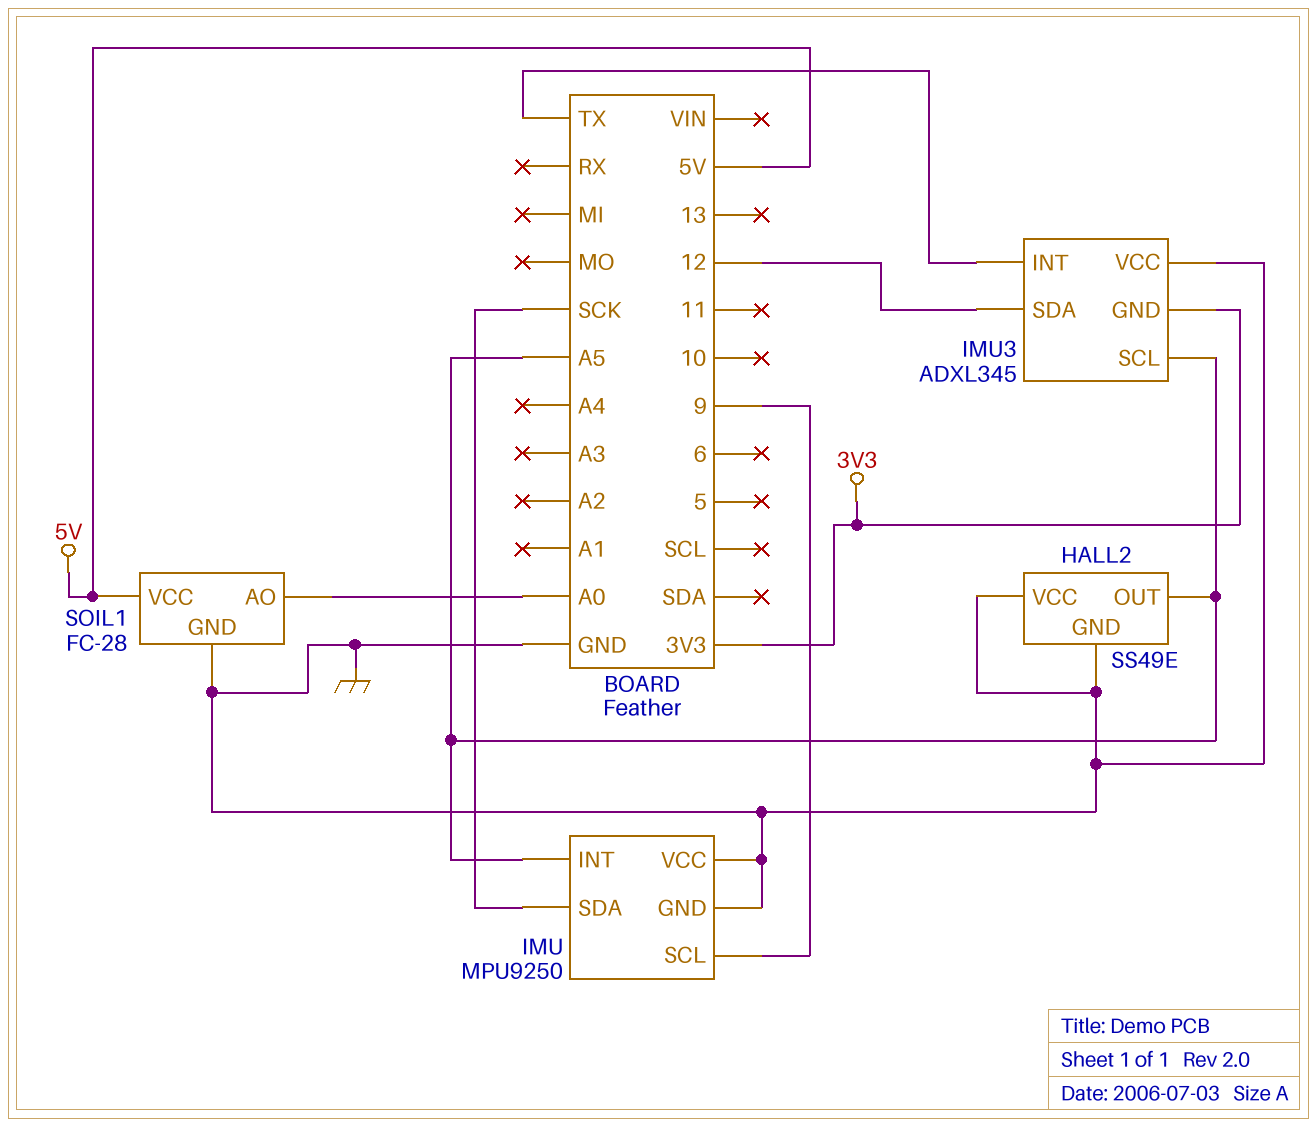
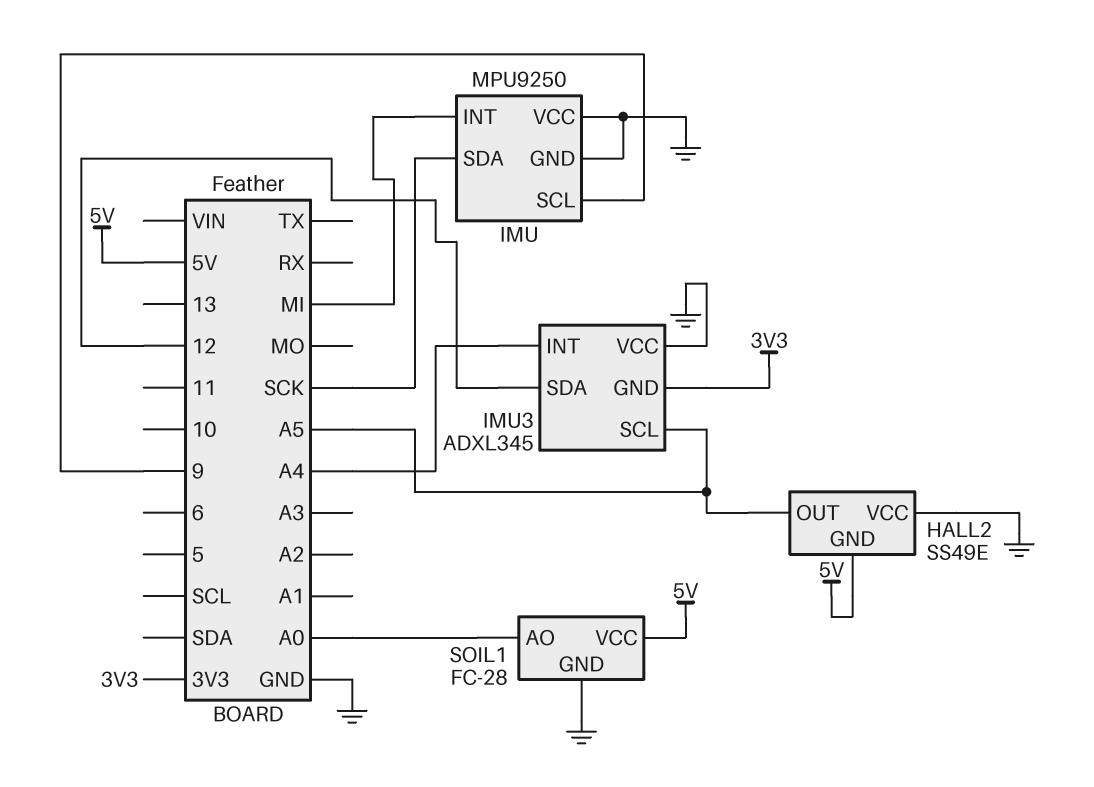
HALL2 pin GND: GND -> 5V
IMU pin INT: A5 -> MI
IMU3 pin INT: TX -> A4

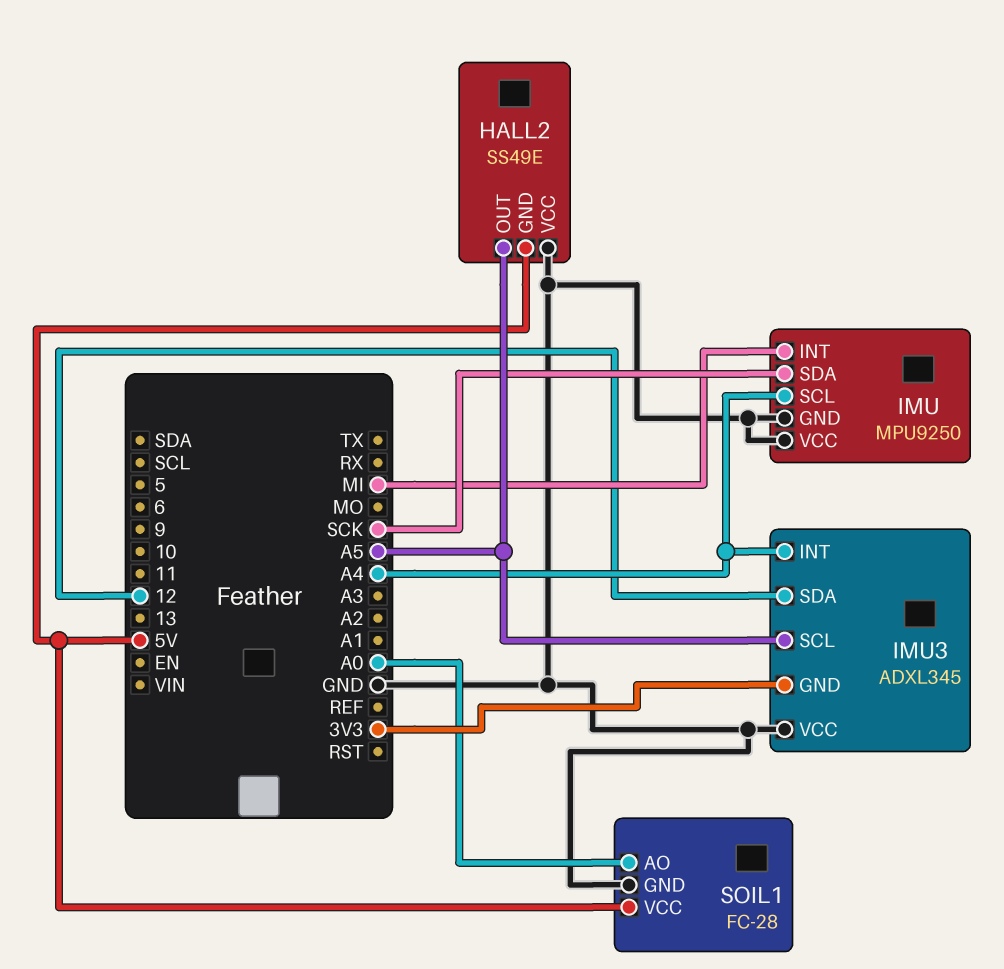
IMU pin SCL: 9 -> A4

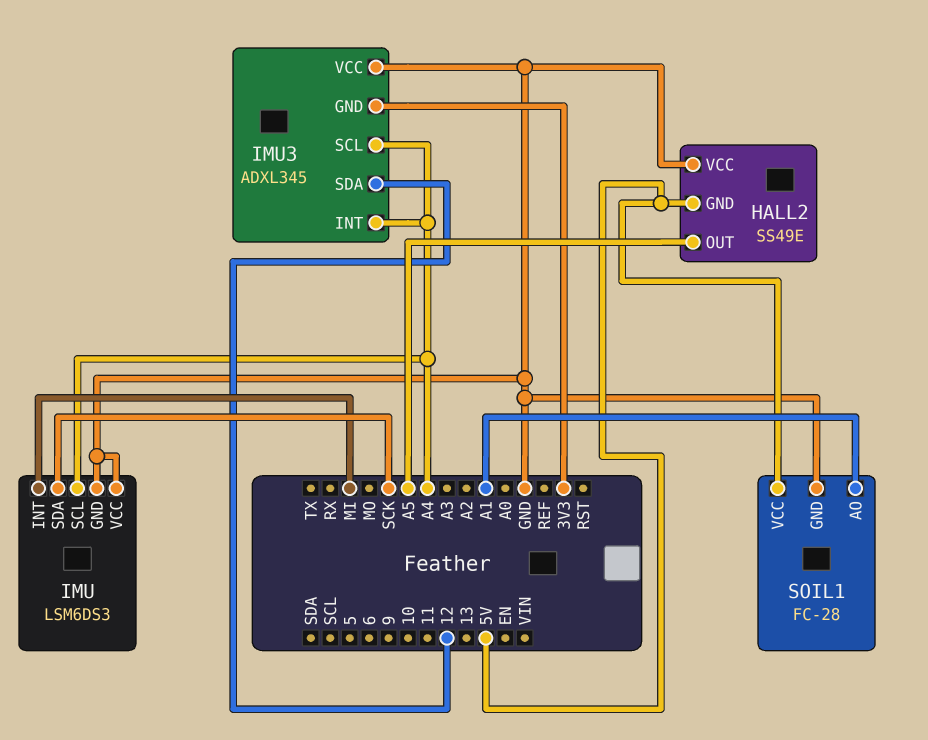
IMU: MPU9250 -> LSM6DS3
IMU3 pin SCL: A5 -> A4
SOIL1 pin AO: A0 -> A1

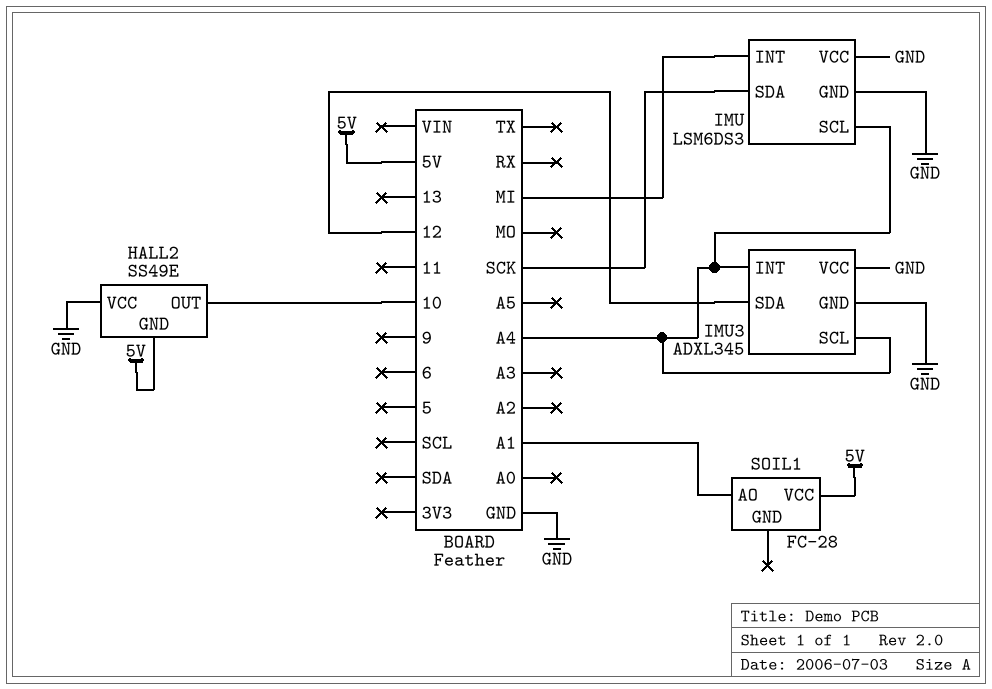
HALL2 pin OUT: A5 -> 10
IMU3 pin GND: 3V3 -> GND
SOIL1 pin GND: GND -> none

